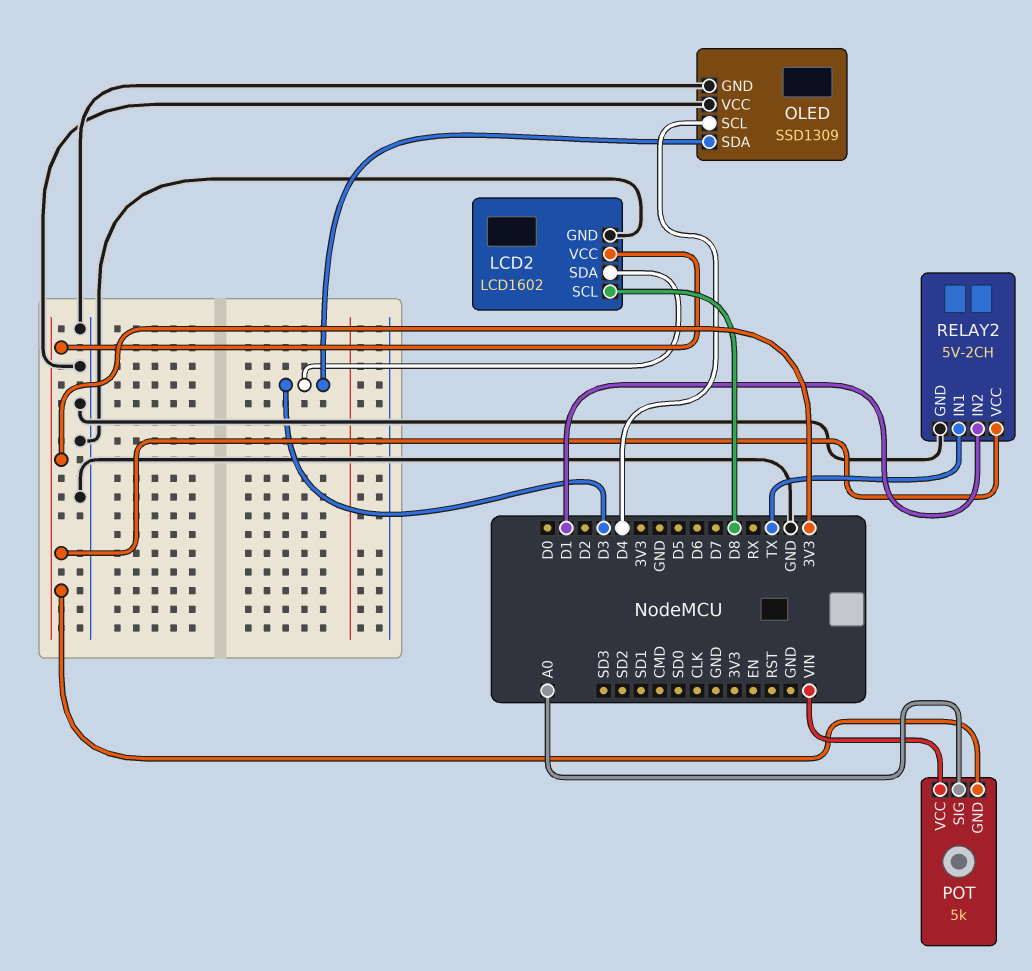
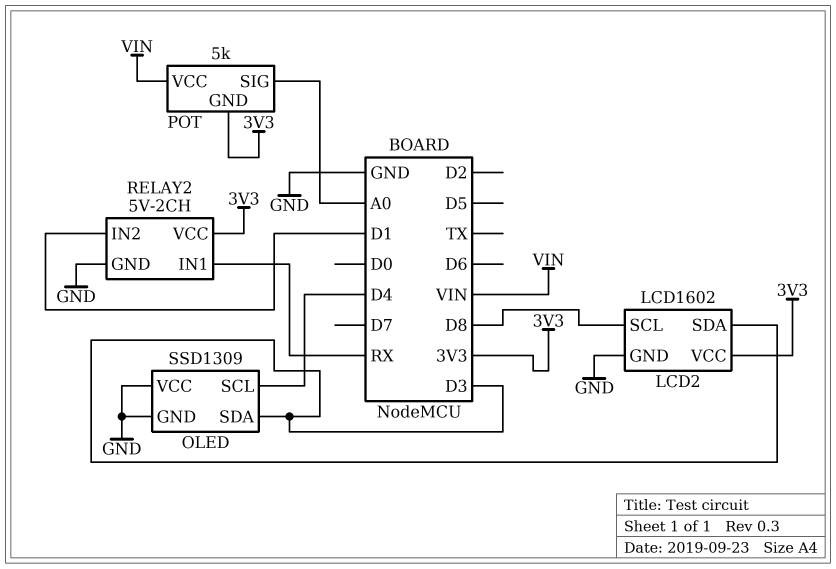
RELAY2 pin IN1: TX -> RX

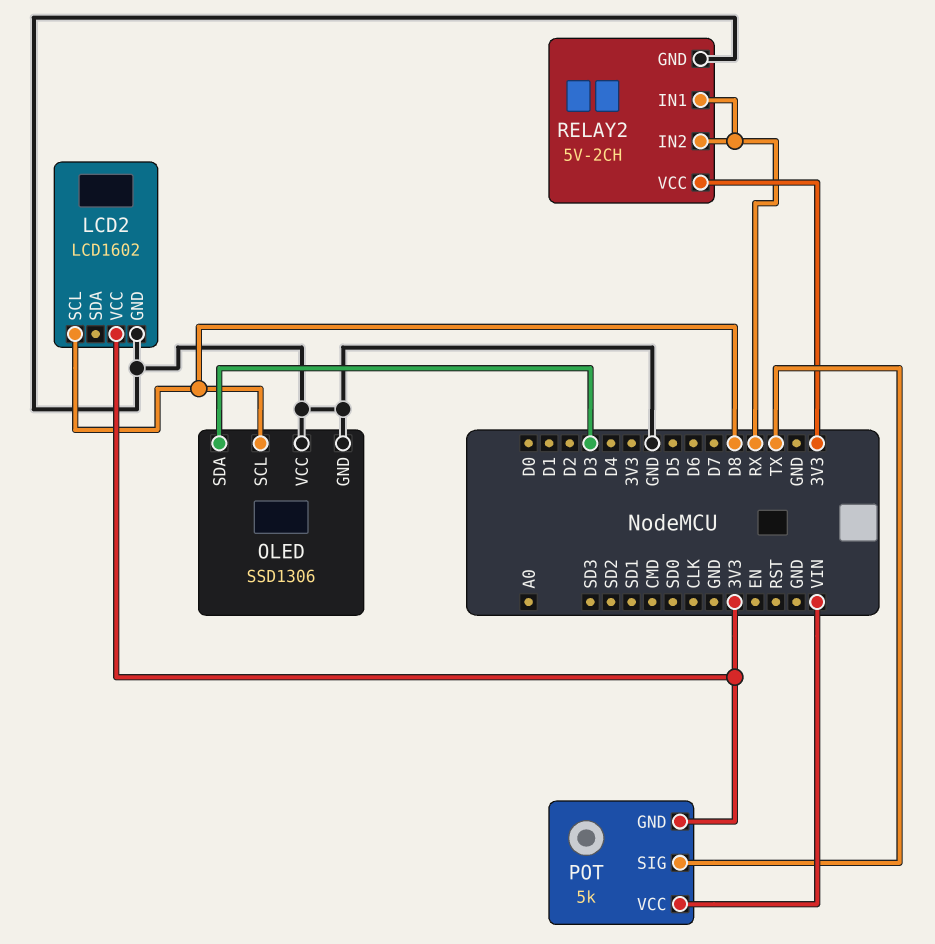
LCD2 pin SDA: D3 -> none
OLED: SSD1309 -> SSD1306
OLED pin SCL: D4 -> D8
POT pin SIG: A0 -> TX
RELAY2 pin IN2: D1 -> RX

